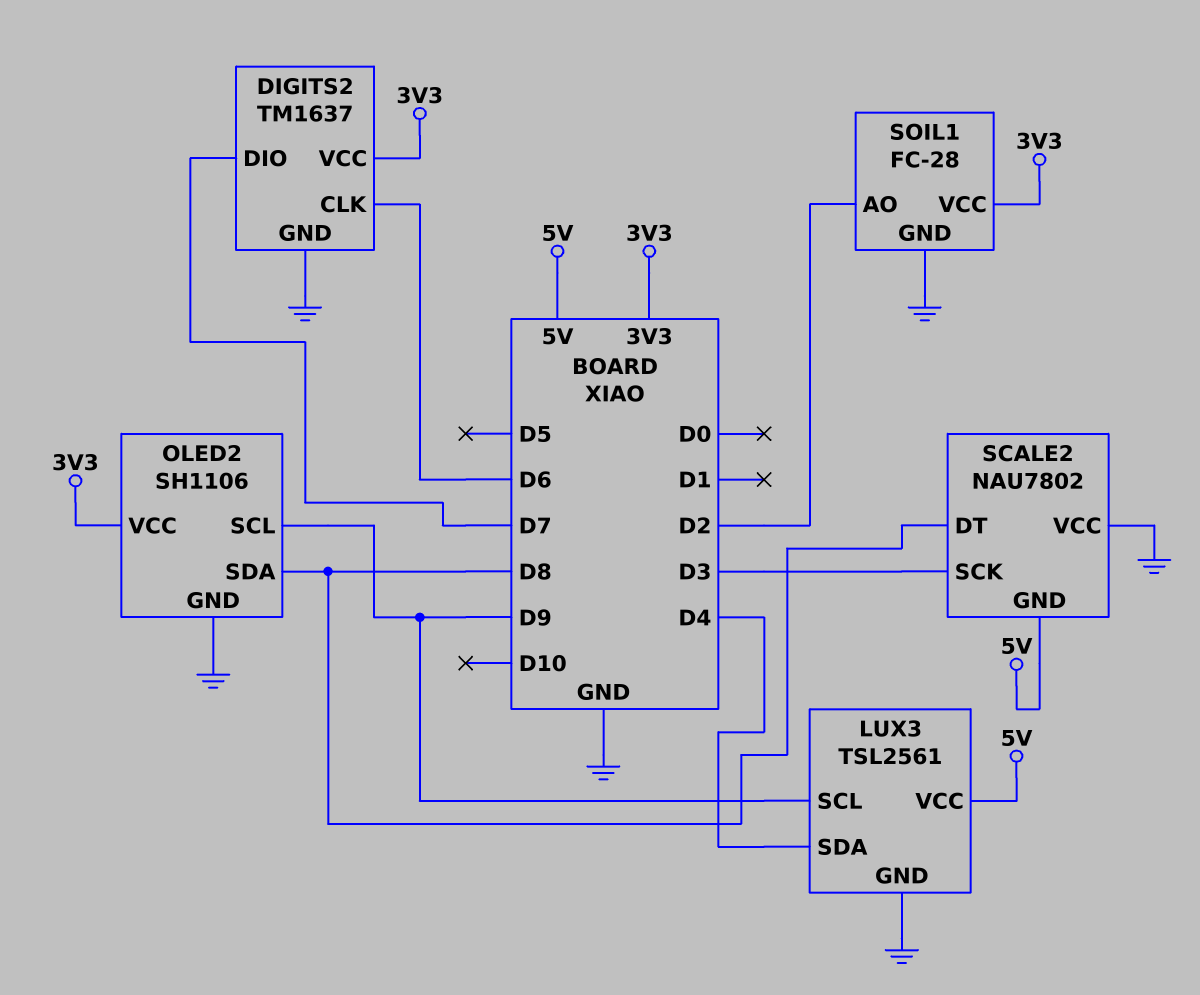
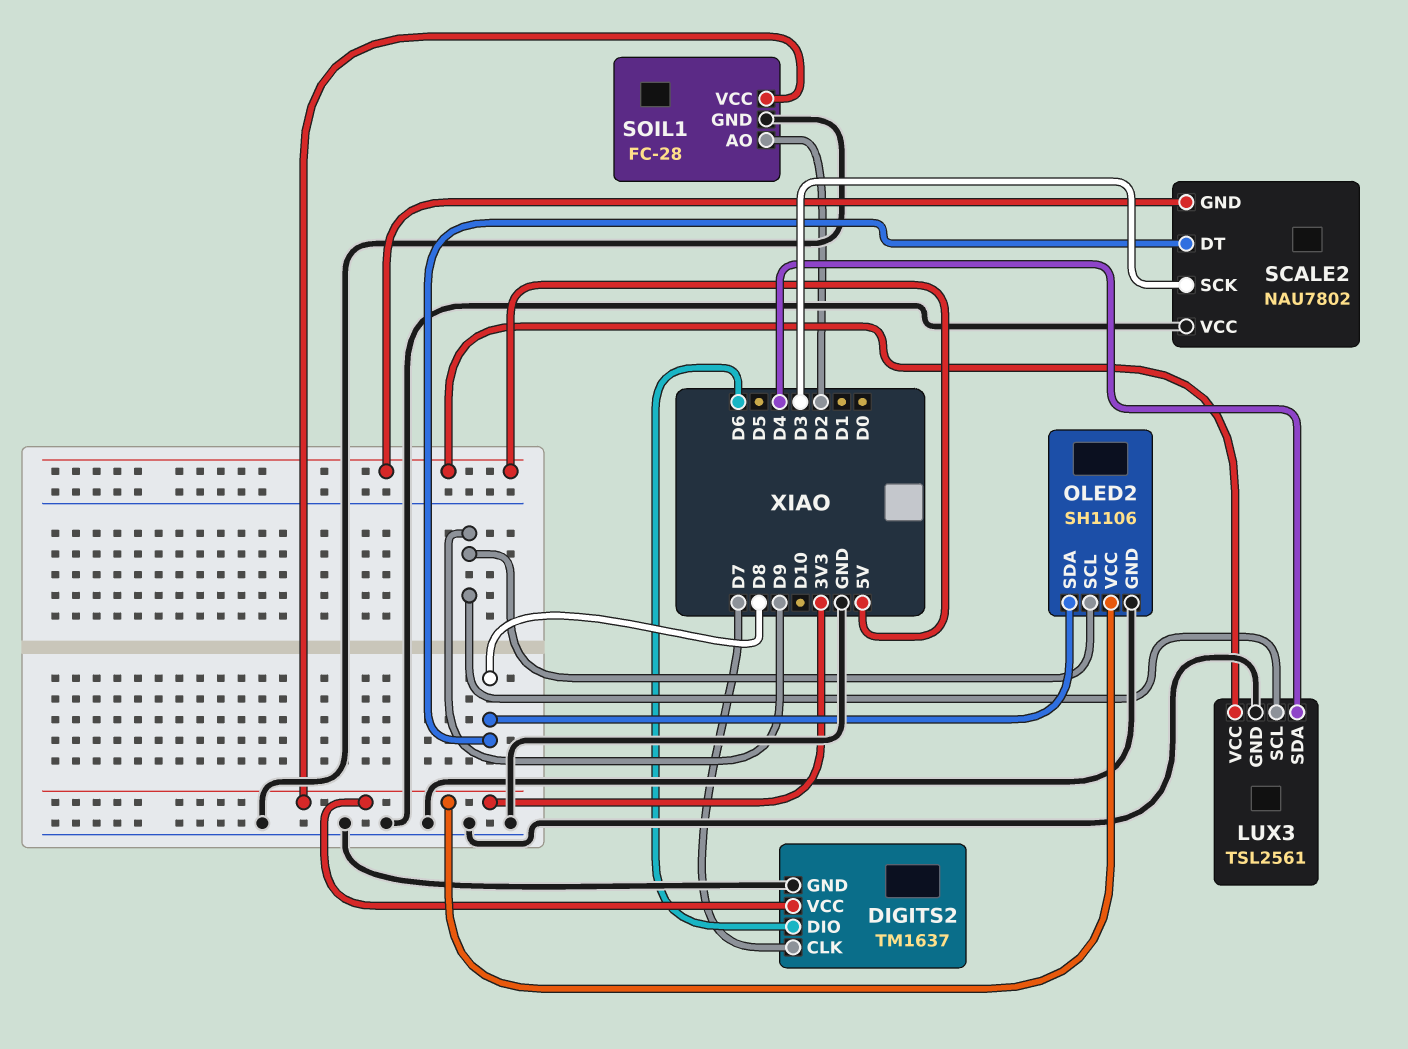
DIGITS2 pin CLK: D6 -> D7
DIGITS2 pin DIO: D7 -> D6

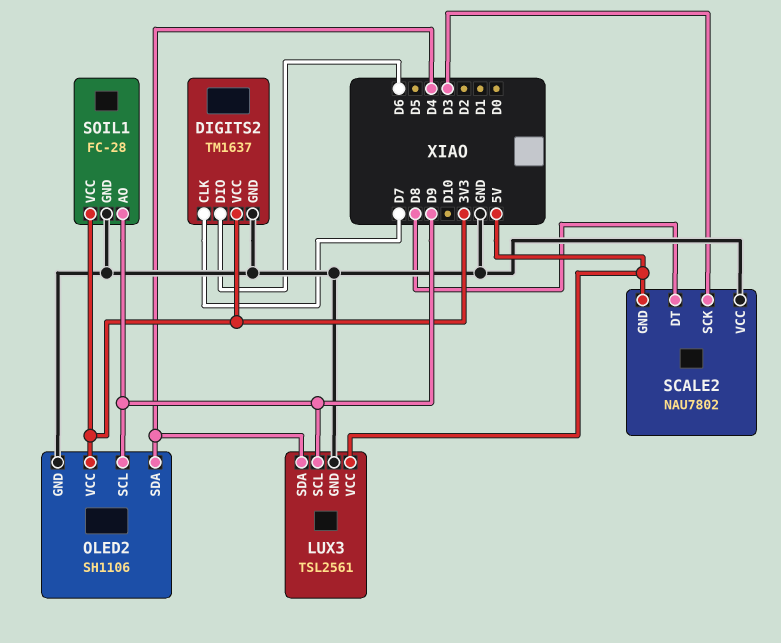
OLED2 pin SDA: D8 -> D4
SOIL1 pin AO: D2 -> D9

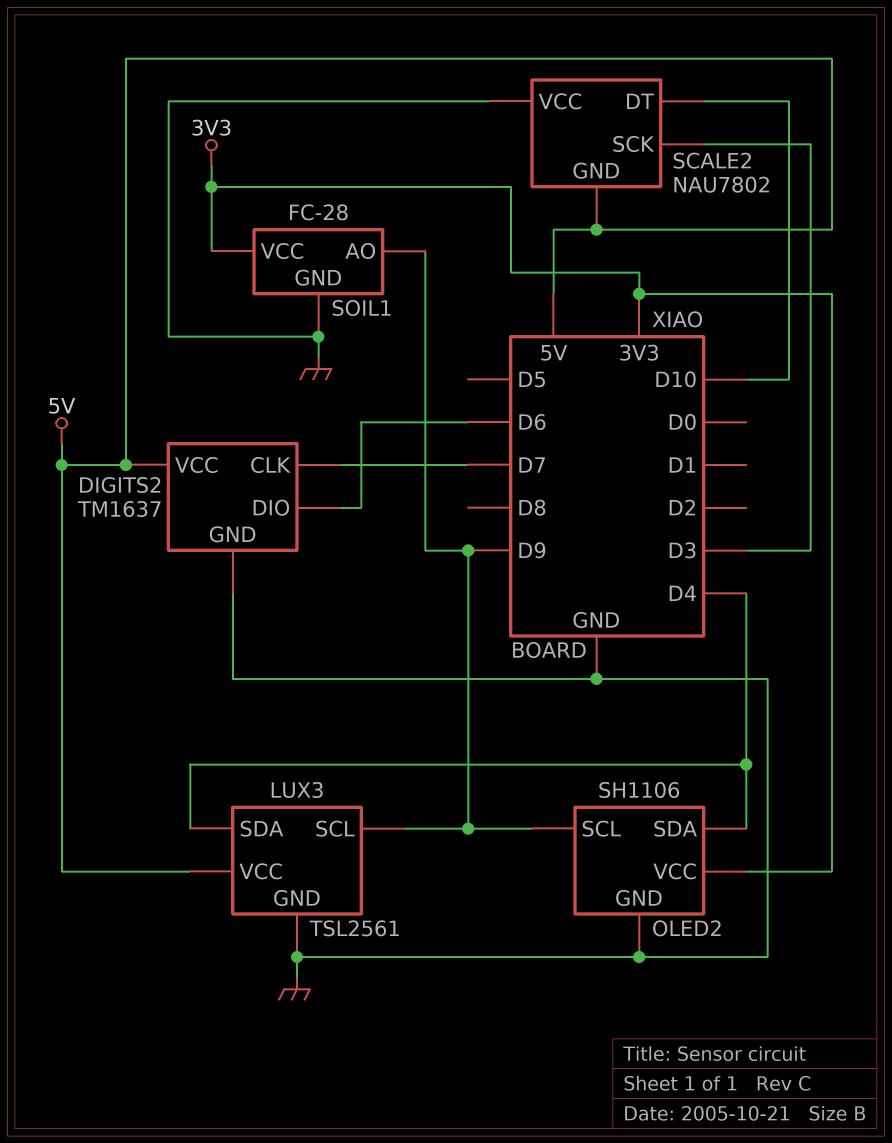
DIGITS2 pin VCC: 3V3 -> 5V
SCALE2 pin DT: D8 -> D10

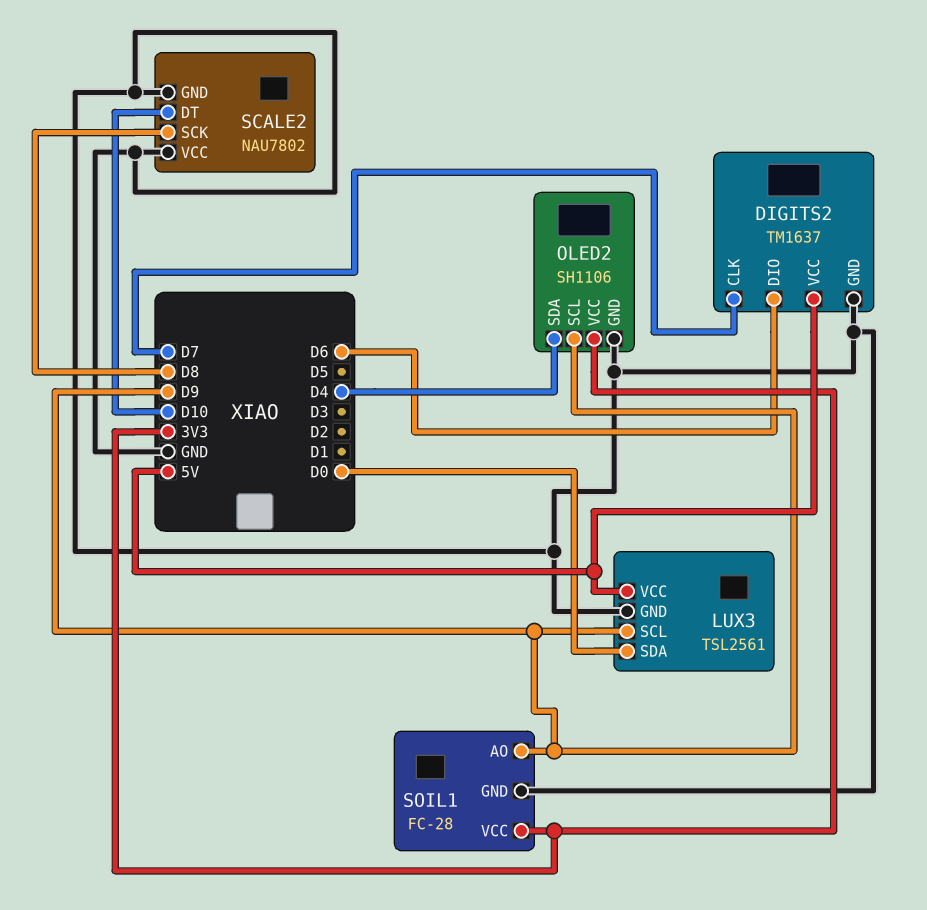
LUX3 pin SDA: D4 -> D0
SCALE2 pin GND: 5V -> GND
SCALE2 pin SCK: D3 -> D8

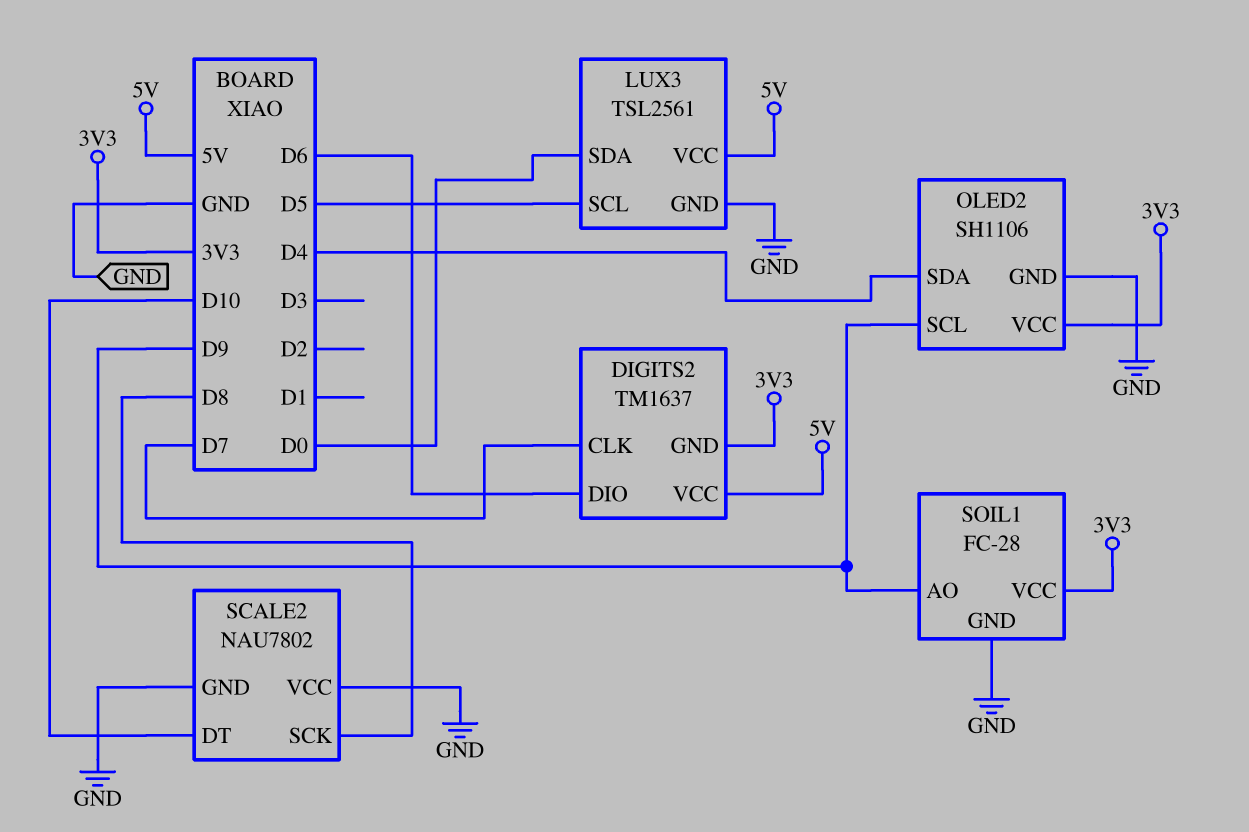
DIGITS2 pin GND: GND -> 3V3
LUX3 pin SCL: D9 -> D5

